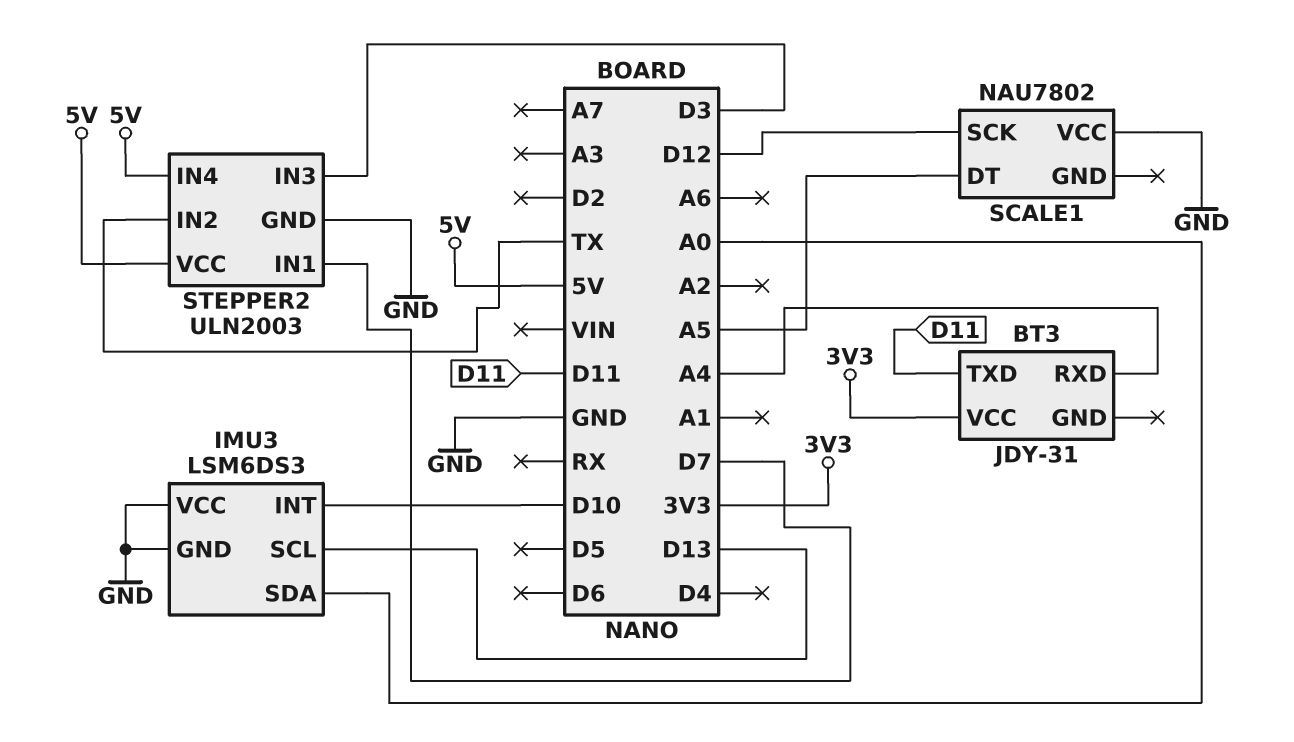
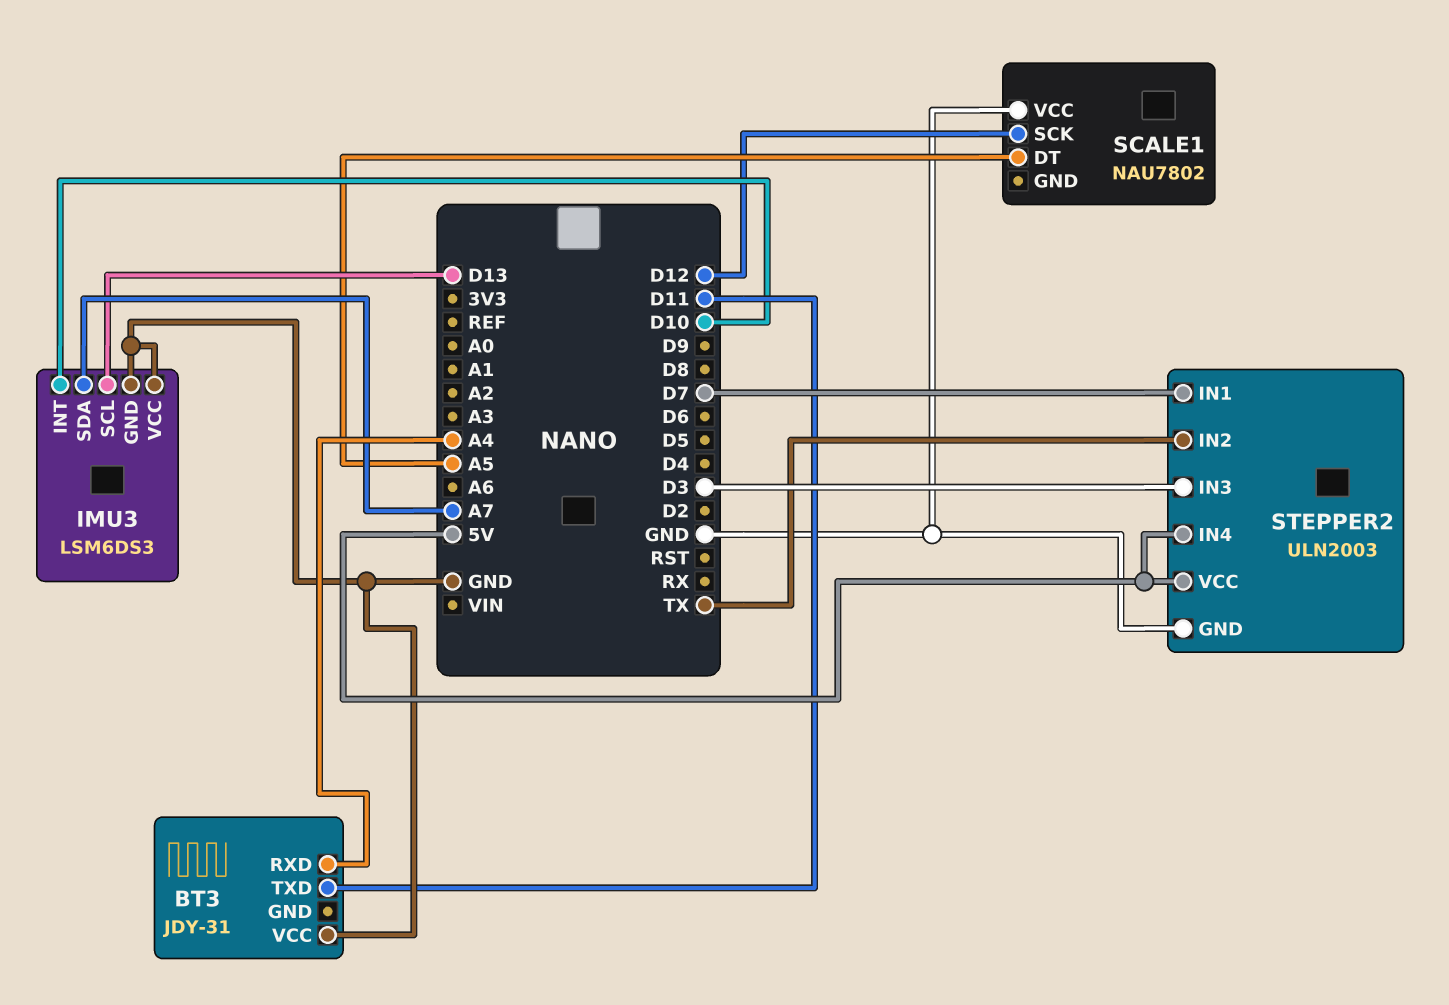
BT3 pin VCC: 3V3 -> GND
IMU3 pin SDA: A0 -> A7

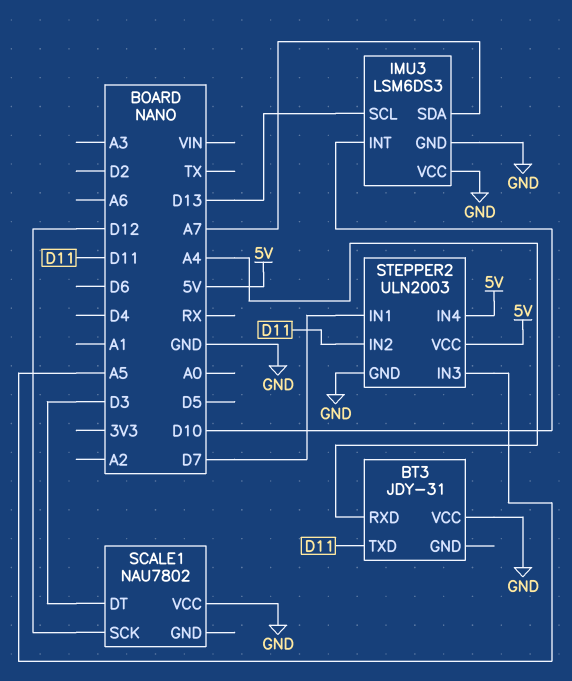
SCALE1 pin DT: A5 -> D3
STEPPER2 pin IN2: TX -> D11
STEPPER2 pin IN3: D3 -> A5

